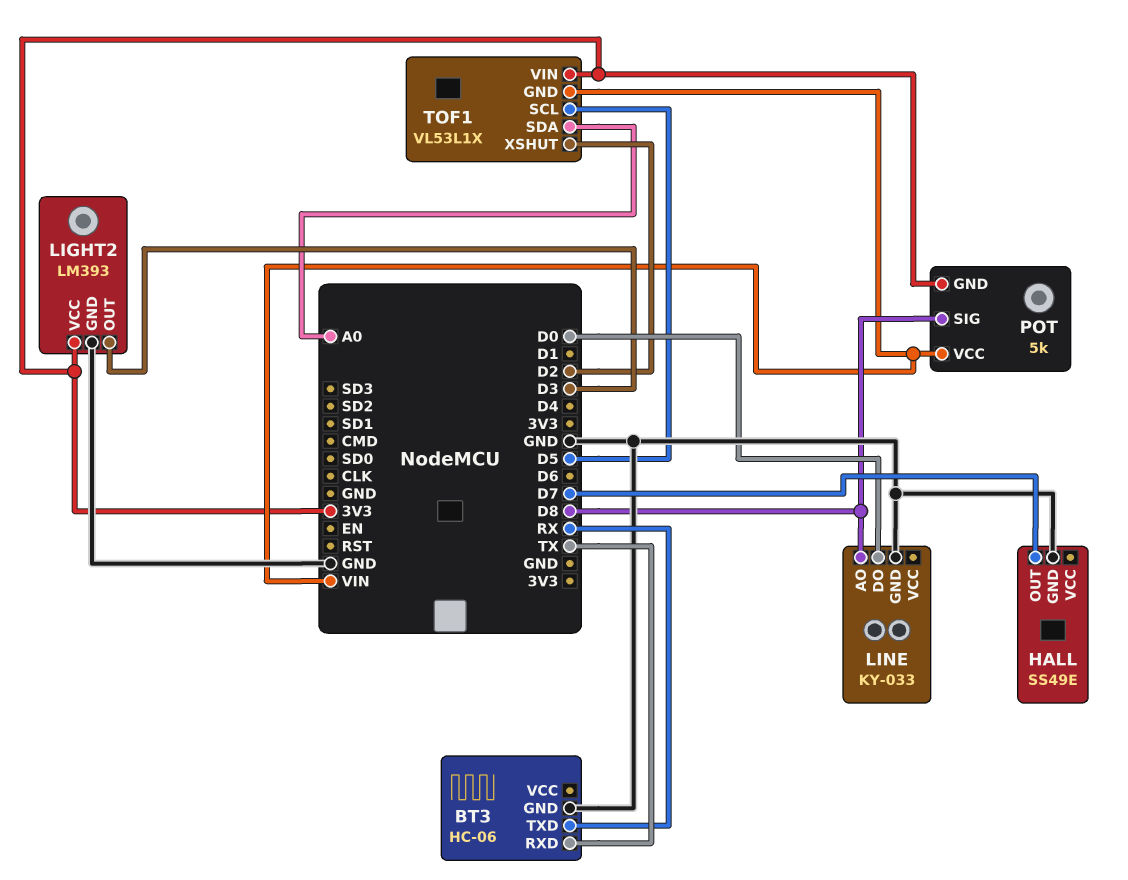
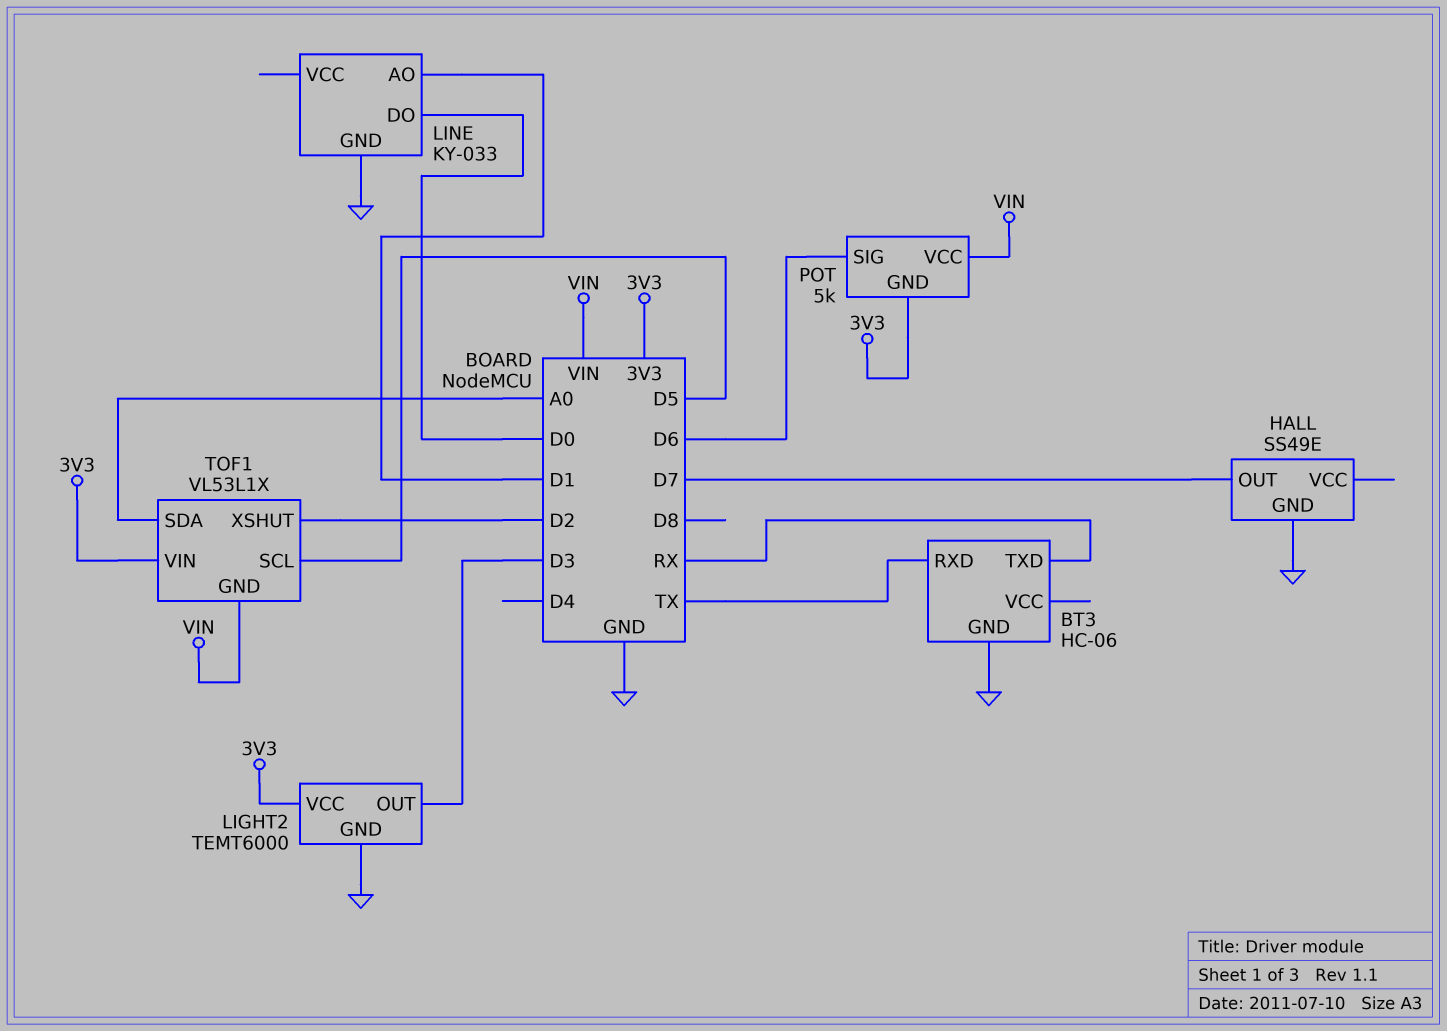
LIGHT2: LM393 -> TEMT6000
LINE pin AO: D8 -> D1
POT pin SIG: D8 -> D6

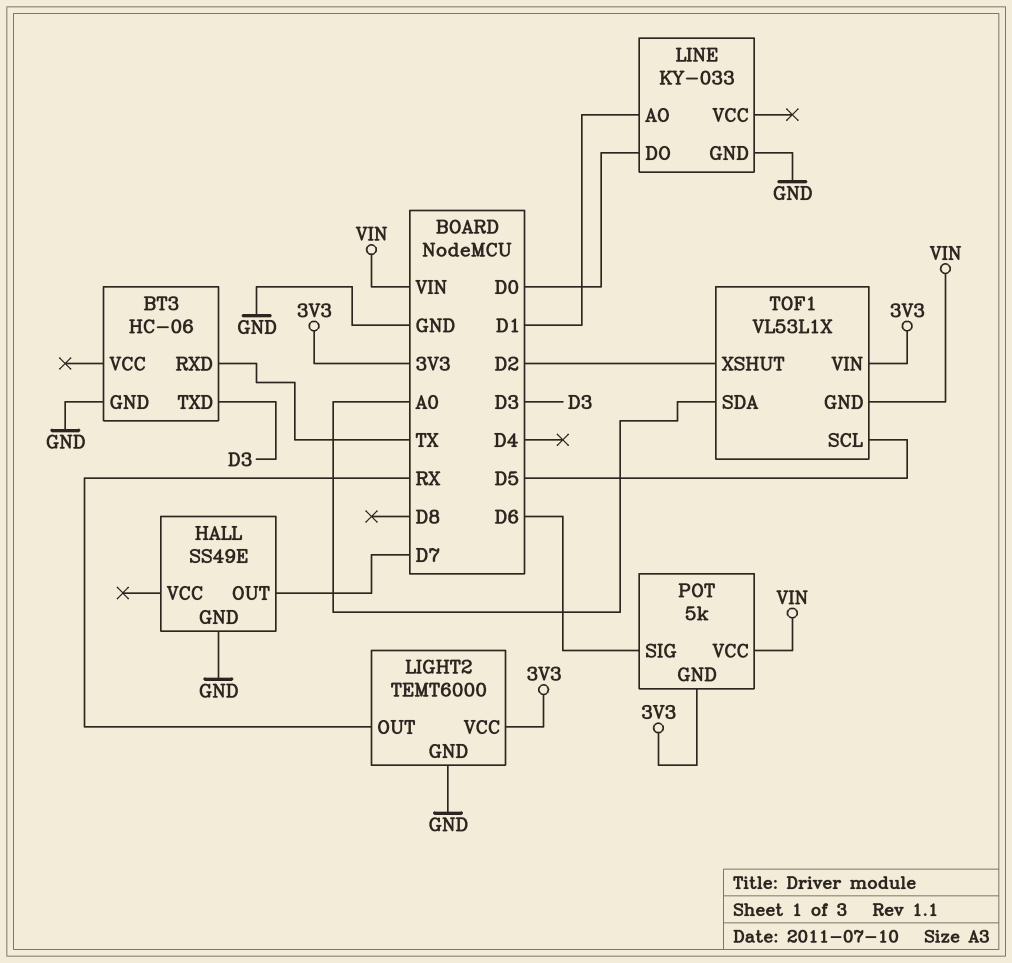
BT3 pin TXD: RX -> D3
LIGHT2 pin OUT: D3 -> RX

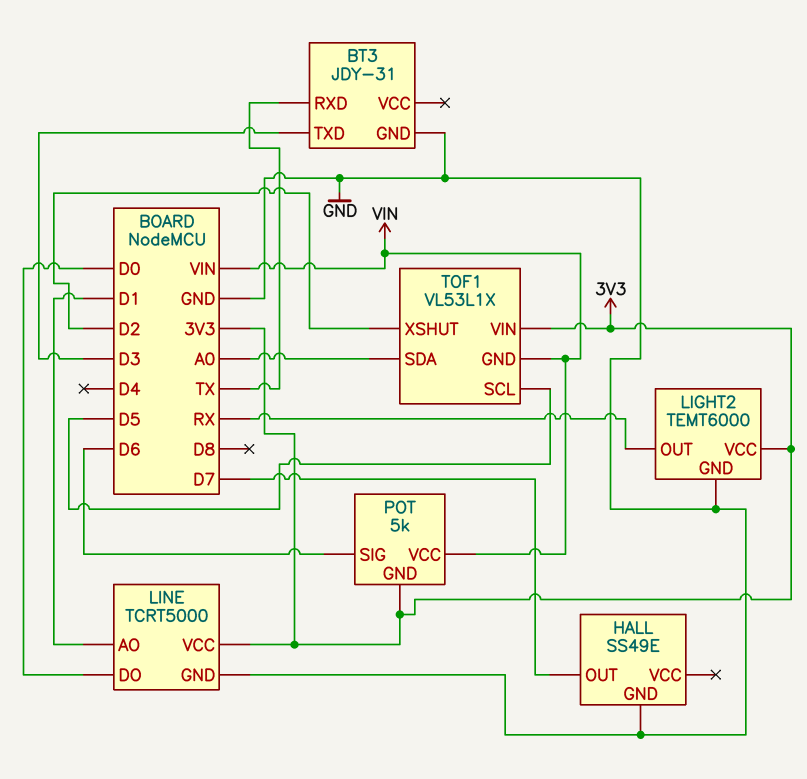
BT3: HC-06 -> JDY-31
LINE: KY-033 -> TCRT5000
LINE pin VCC: none -> 3V3

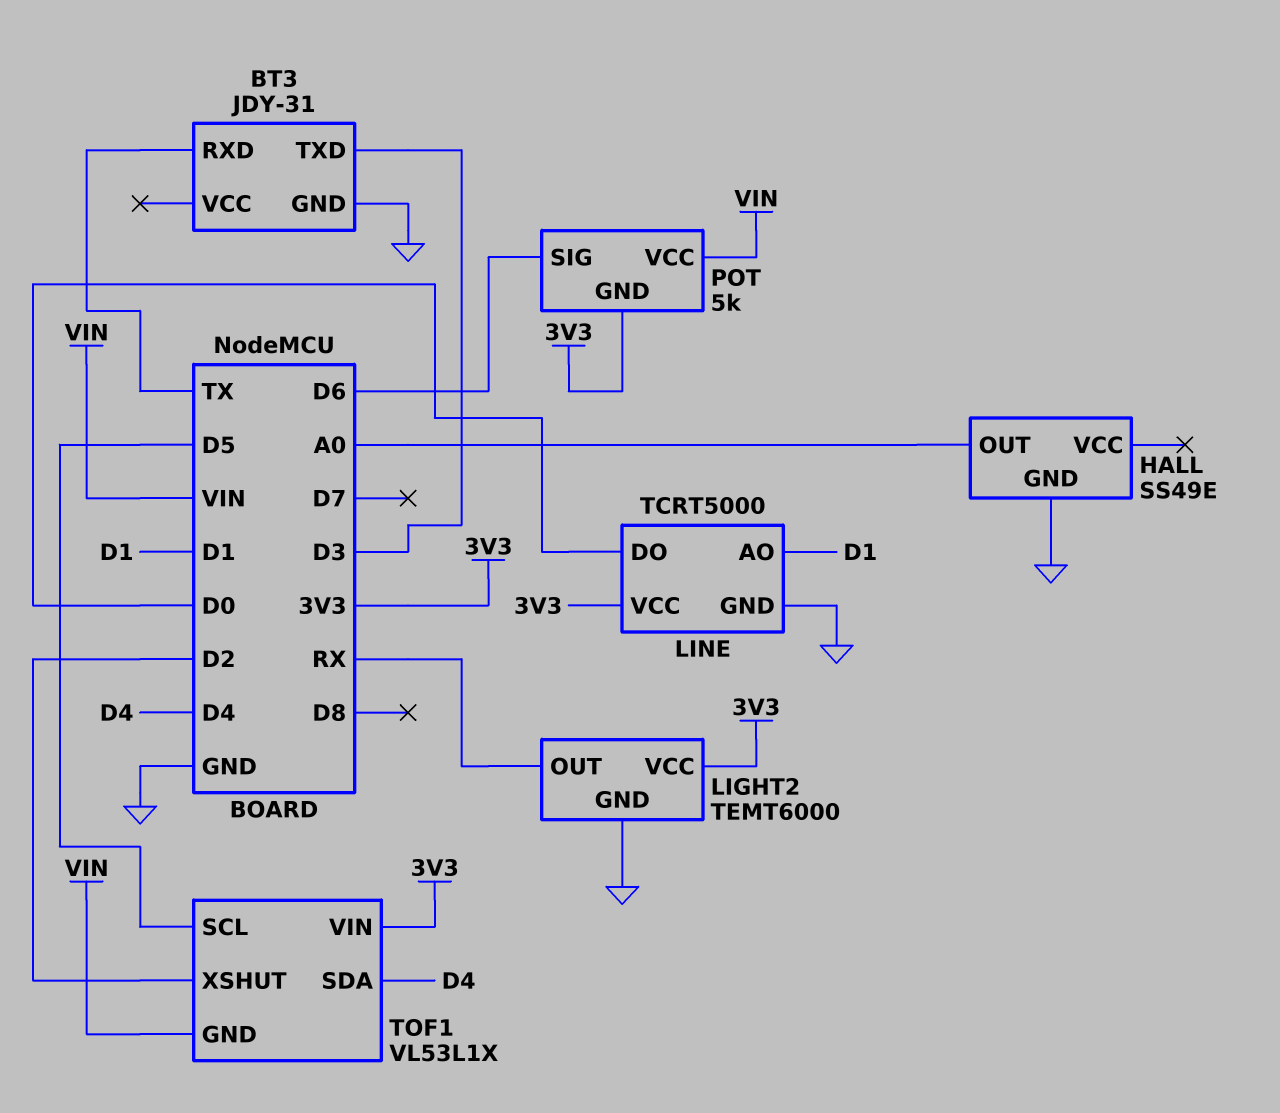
HALL pin OUT: D7 -> A0
TOF1 pin SDA: A0 -> D4

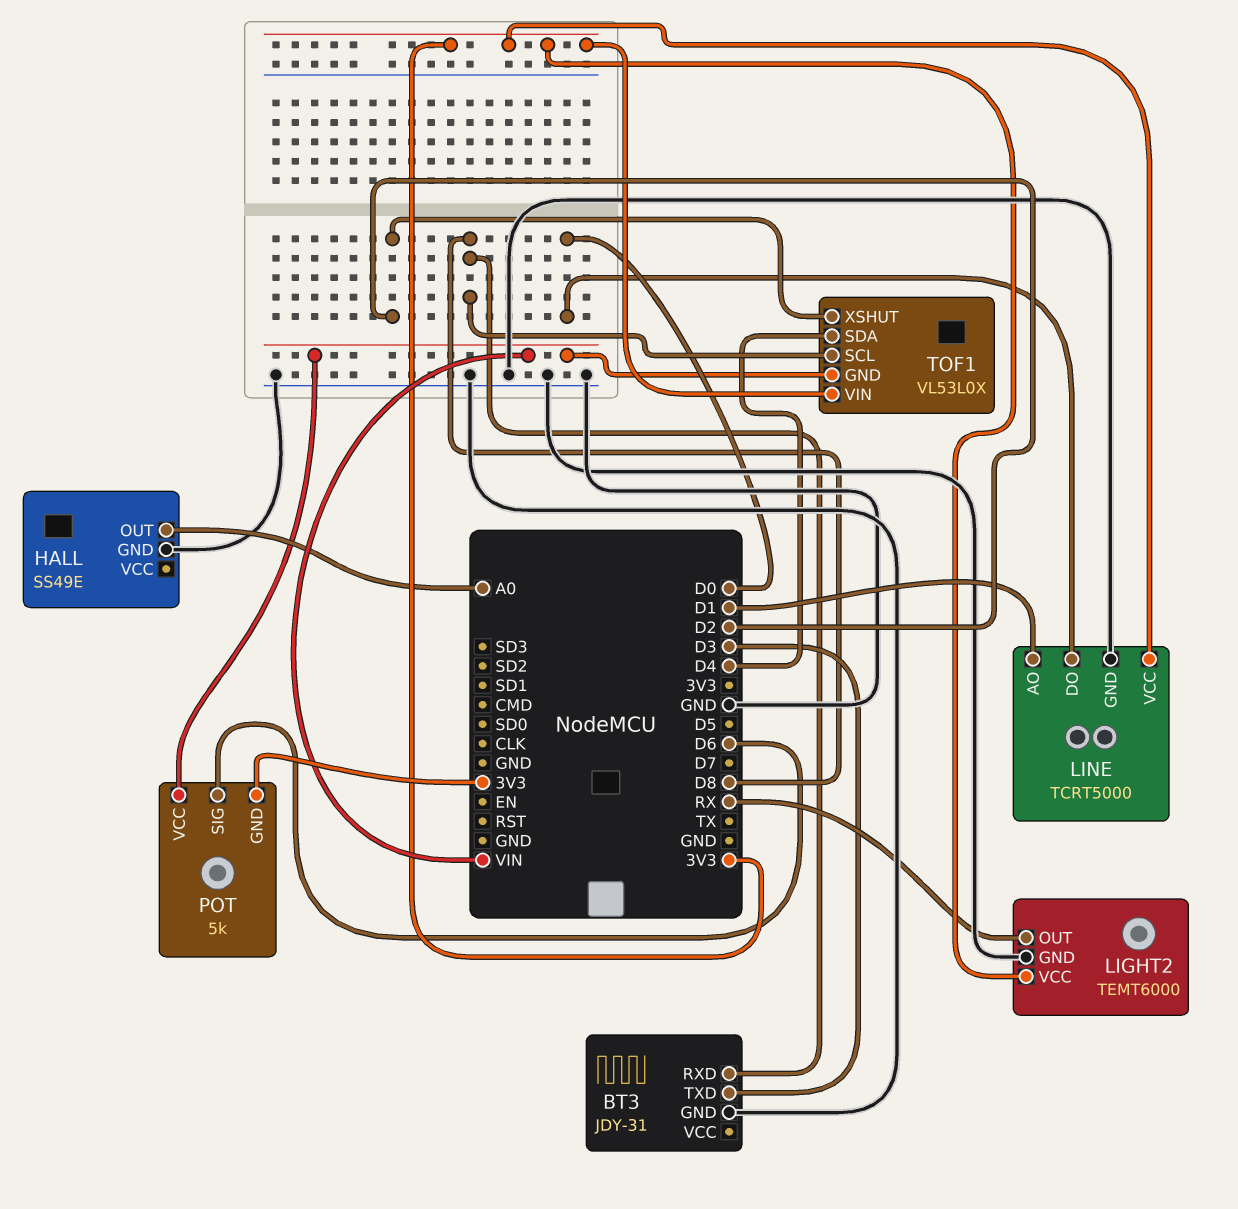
BT3 pin RXD: TX -> D8
TOF1: VL53L1X -> VL53L0X
TOF1 pin SCL: D5 -> D8

